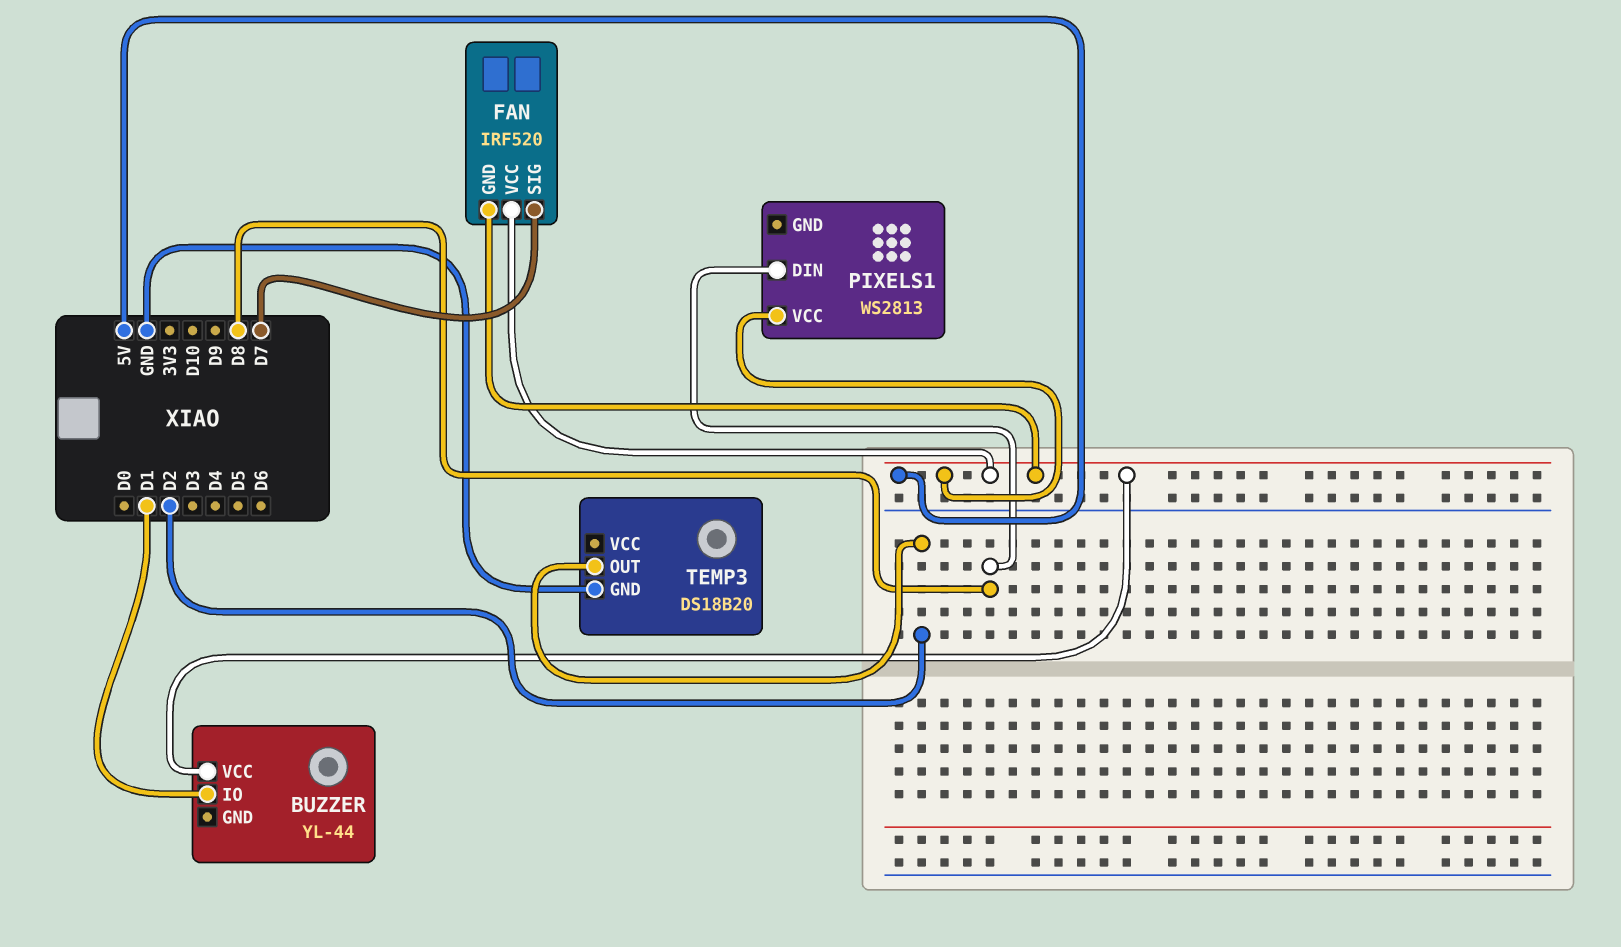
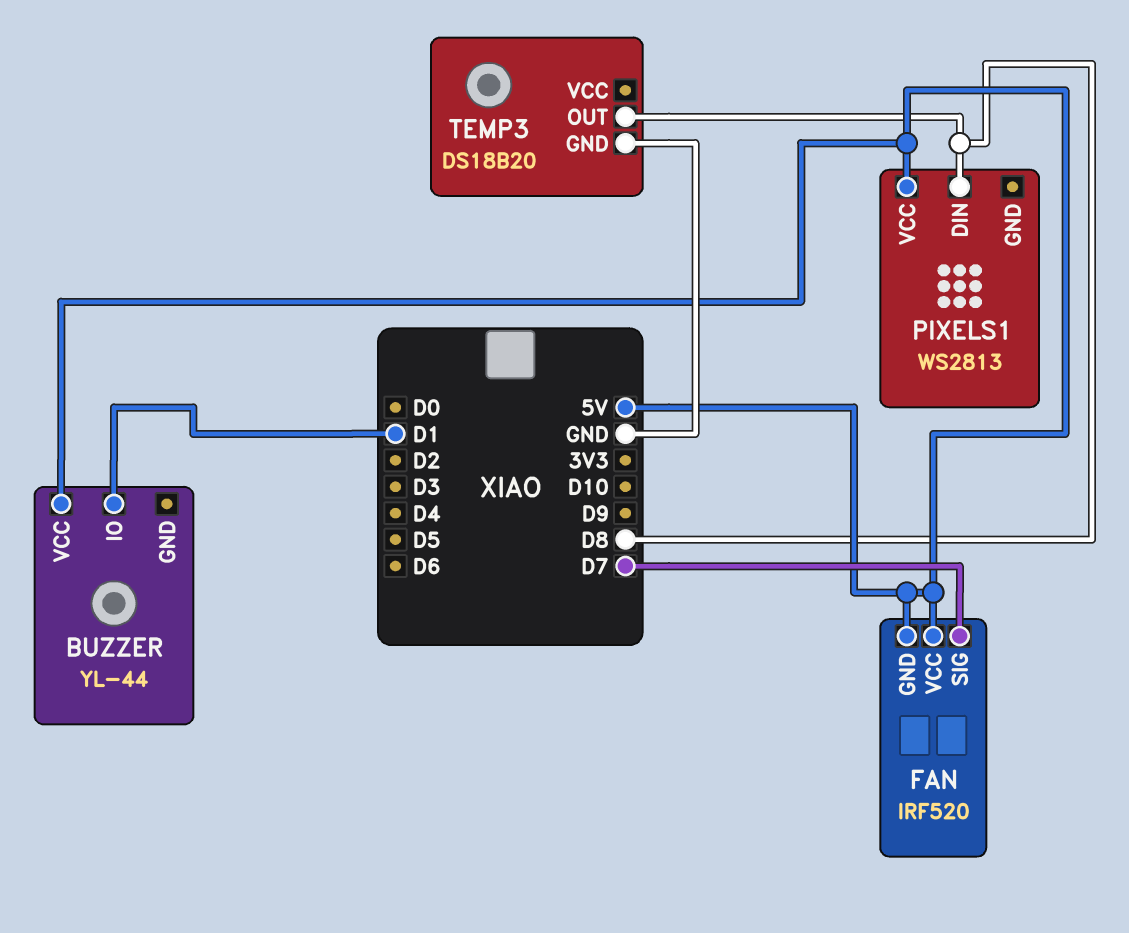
TEMP3 pin OUT: D2 -> D8

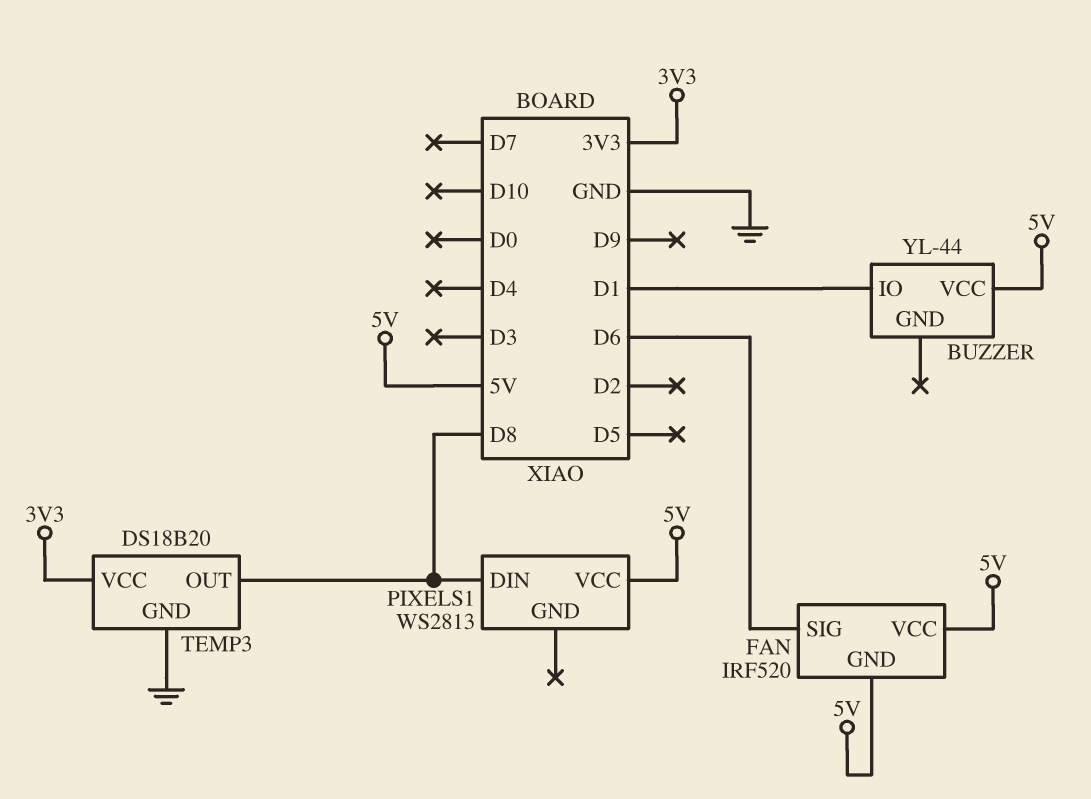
FAN pin SIG: D7 -> D6
TEMP3 pin VCC: none -> 3V3

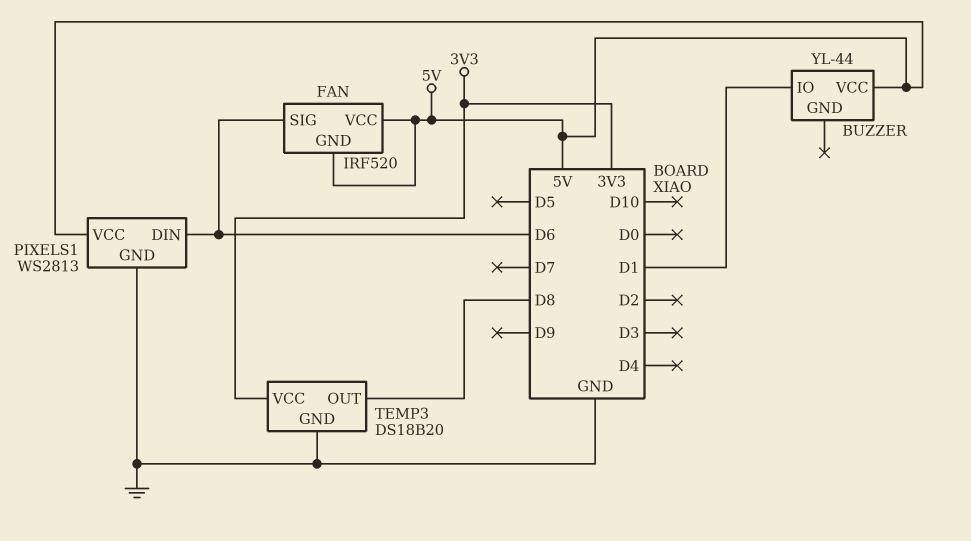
PIXELS1 pin DIN: D8 -> D6
PIXELS1 pin GND: none -> GND

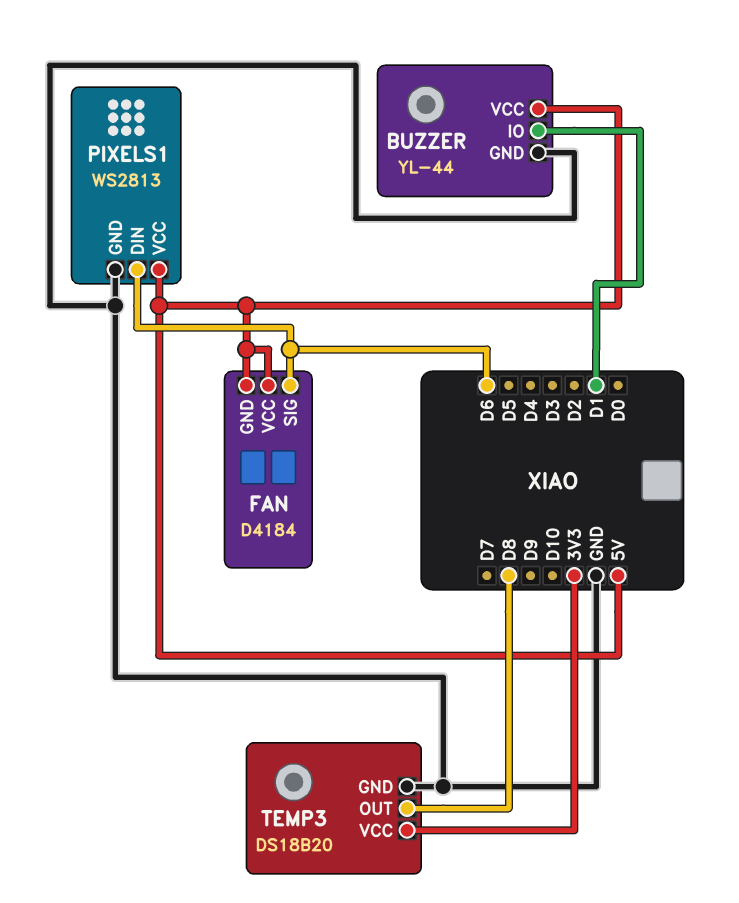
BUZZER pin GND: none -> GND
FAN: IRF520 -> D4184

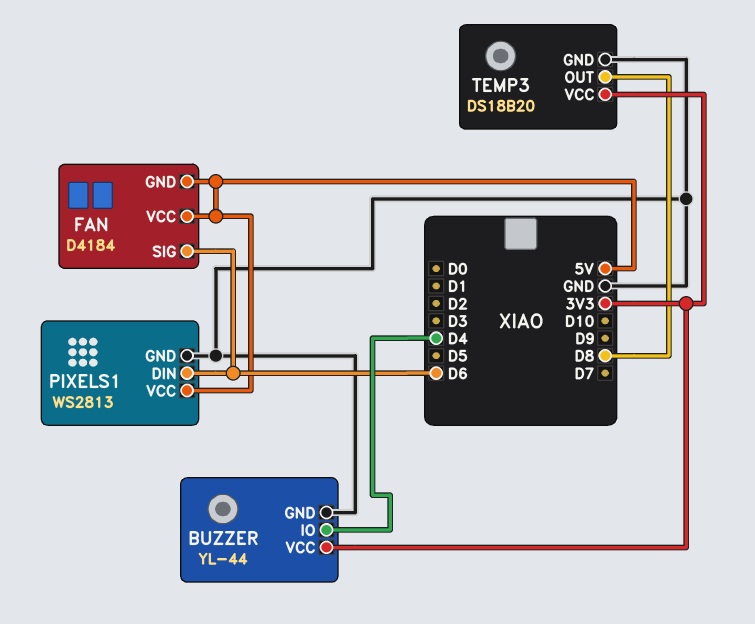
BUZZER pin IO: D1 -> D4
BUZZER pin VCC: 5V -> 3V3

